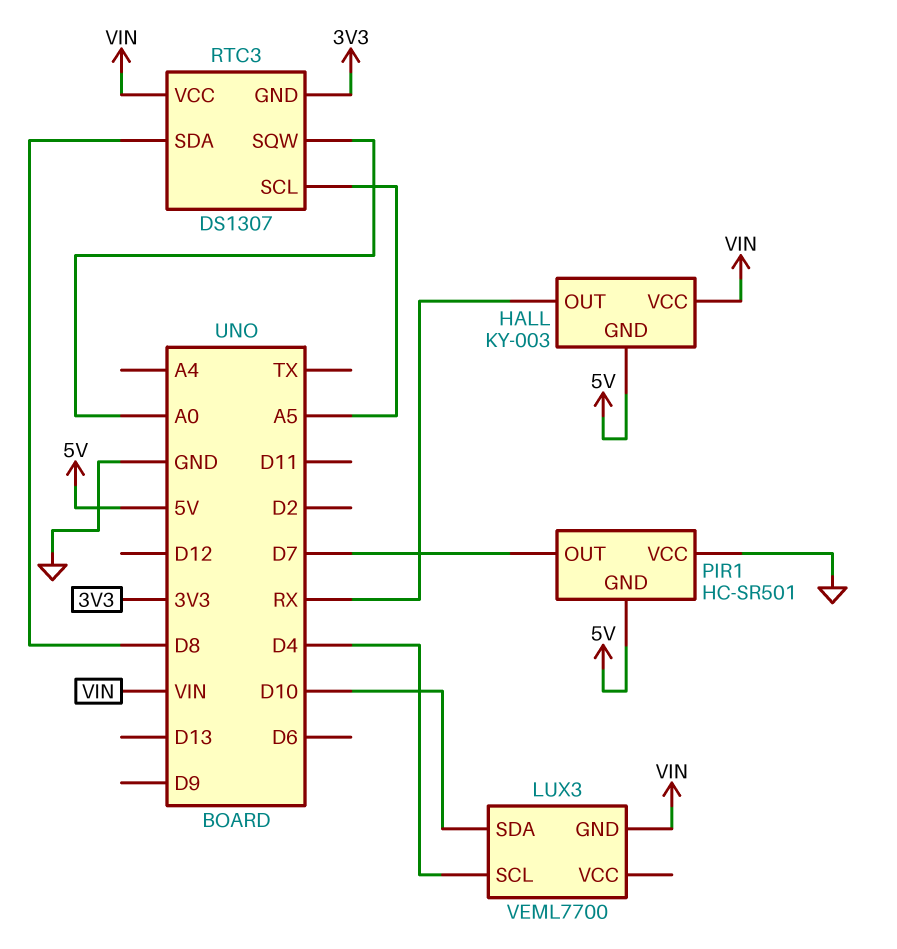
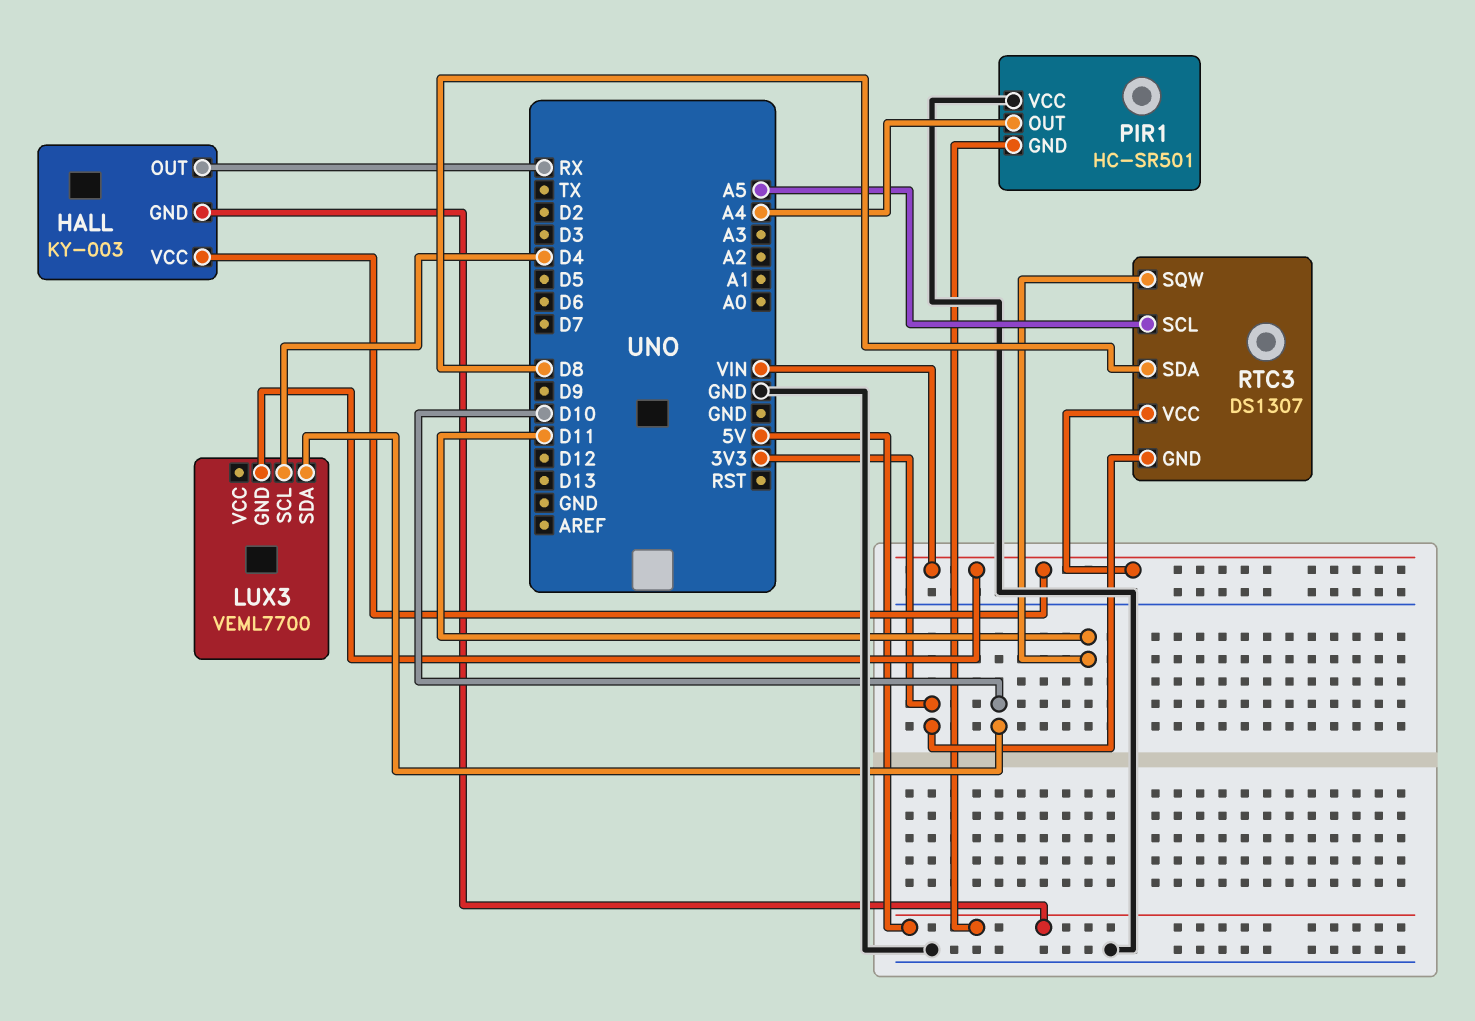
PIR1 pin OUT: D7 -> A4
RTC3 pin SQW: A0 -> D11

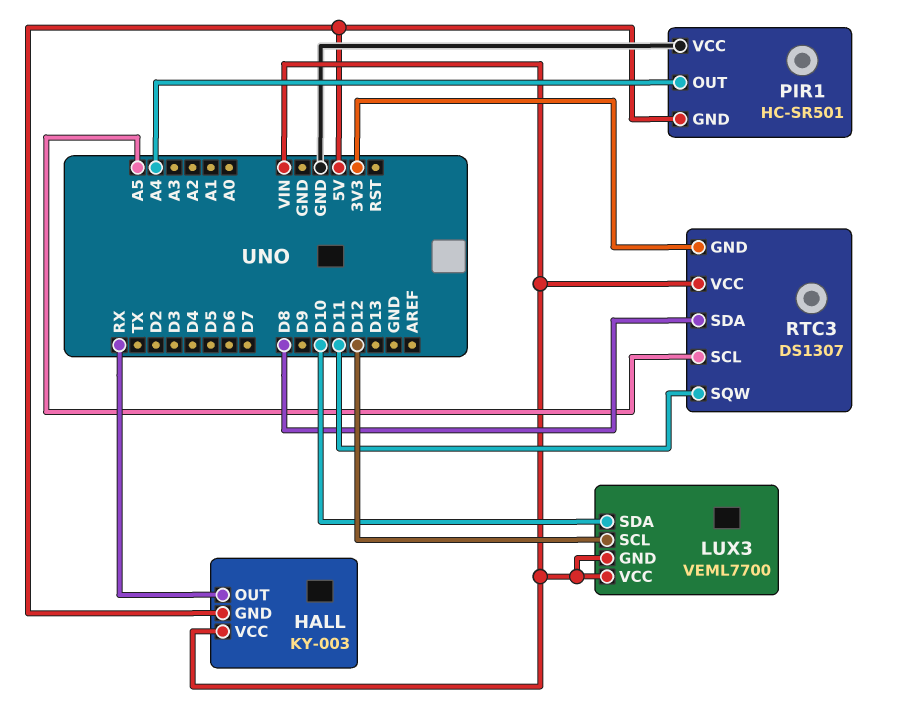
LUX3 pin SCL: D4 -> D12
LUX3 pin VCC: none -> VIN

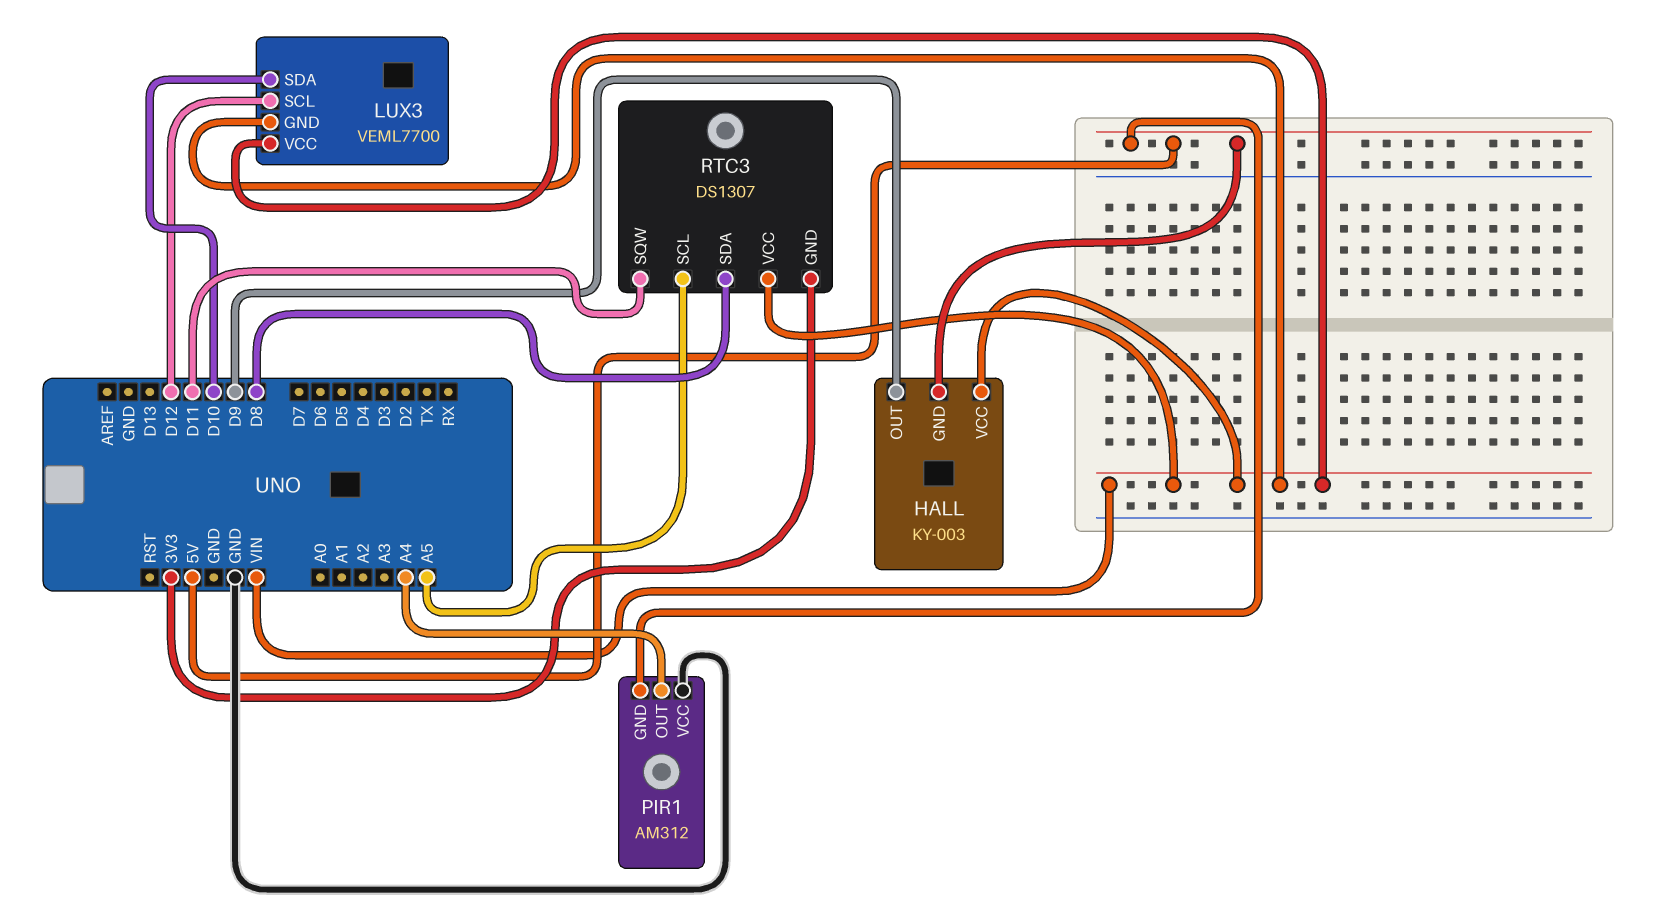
HALL pin OUT: RX -> D9
PIR1: HC-SR501 -> AM312

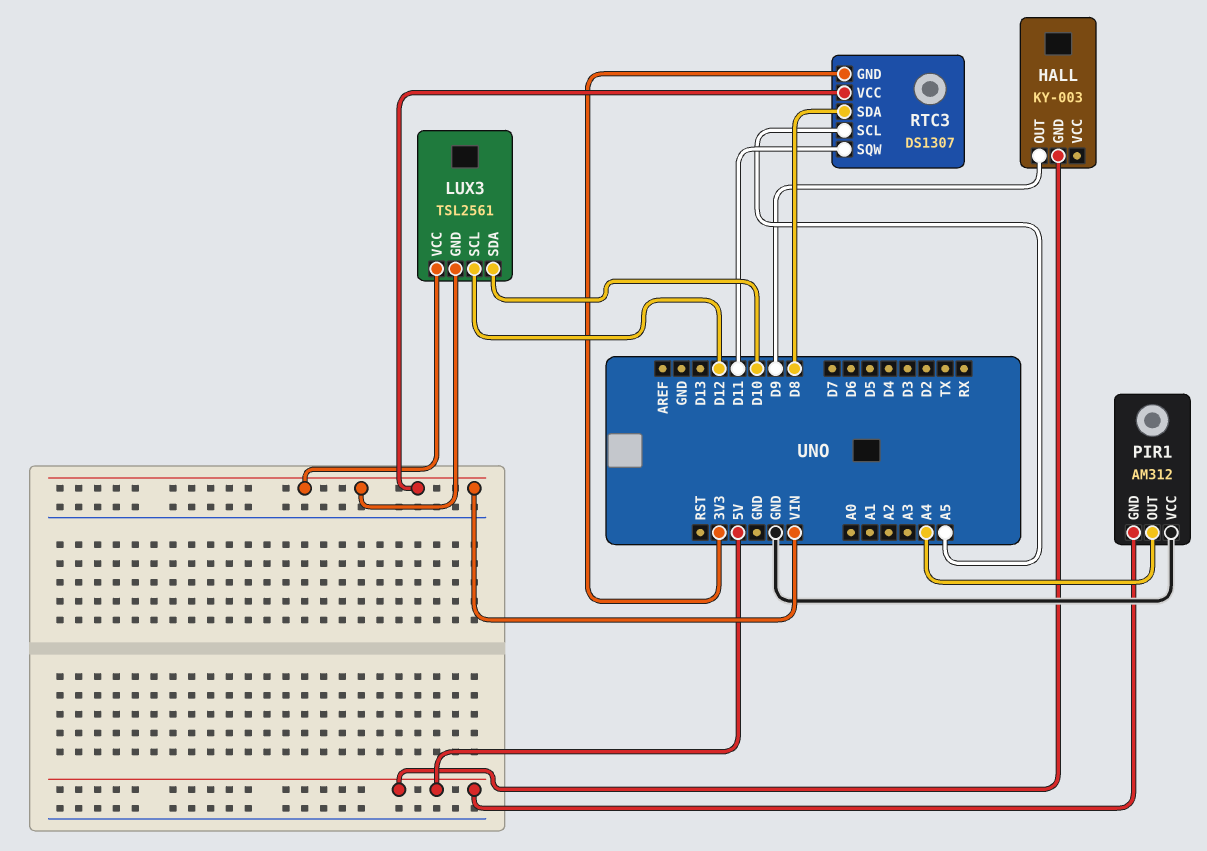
HALL pin VCC: VIN -> none
LUX3: VEML7700 -> TSL2561

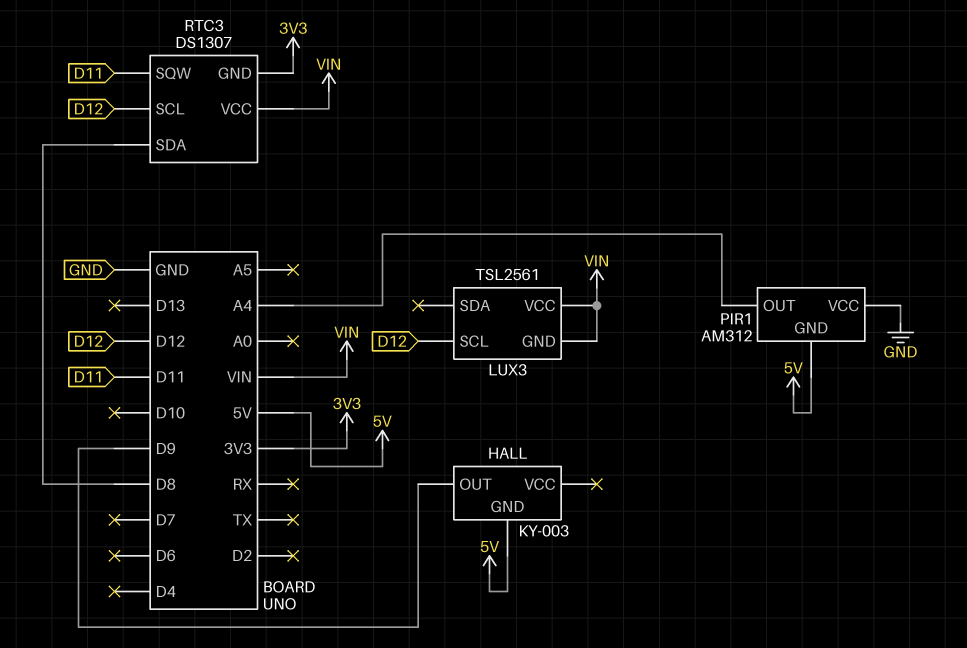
LUX3 pin SDA: D10 -> none
RTC3 pin SCL: A5 -> D12

